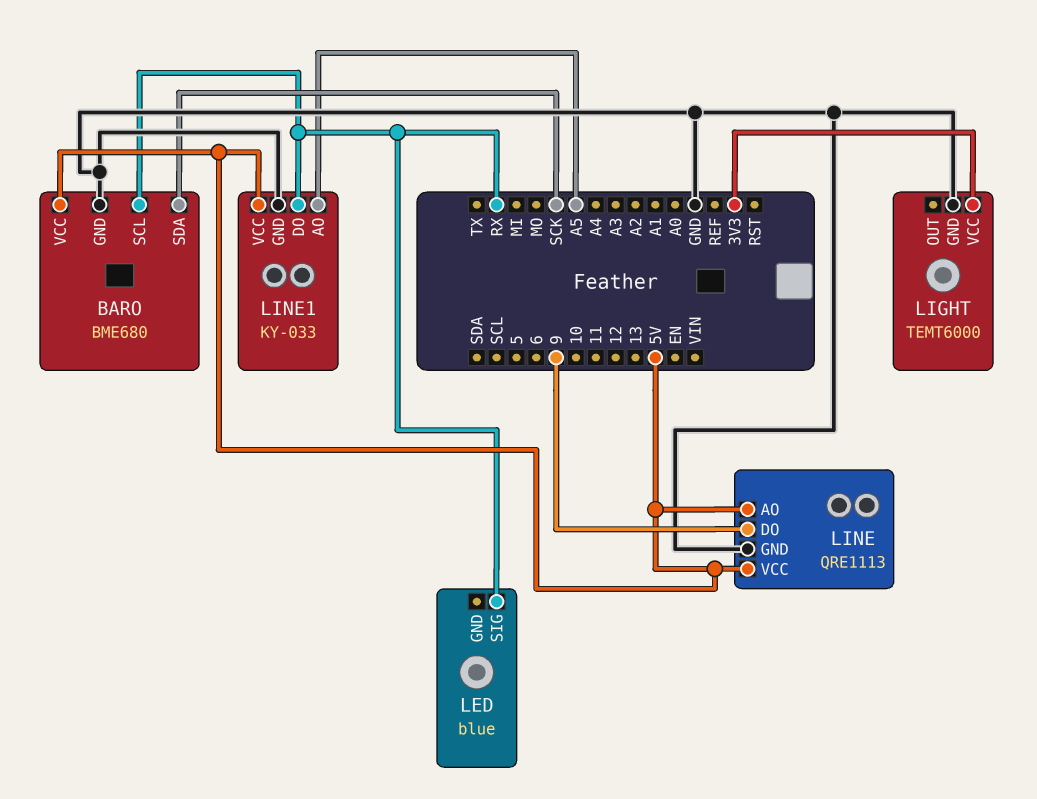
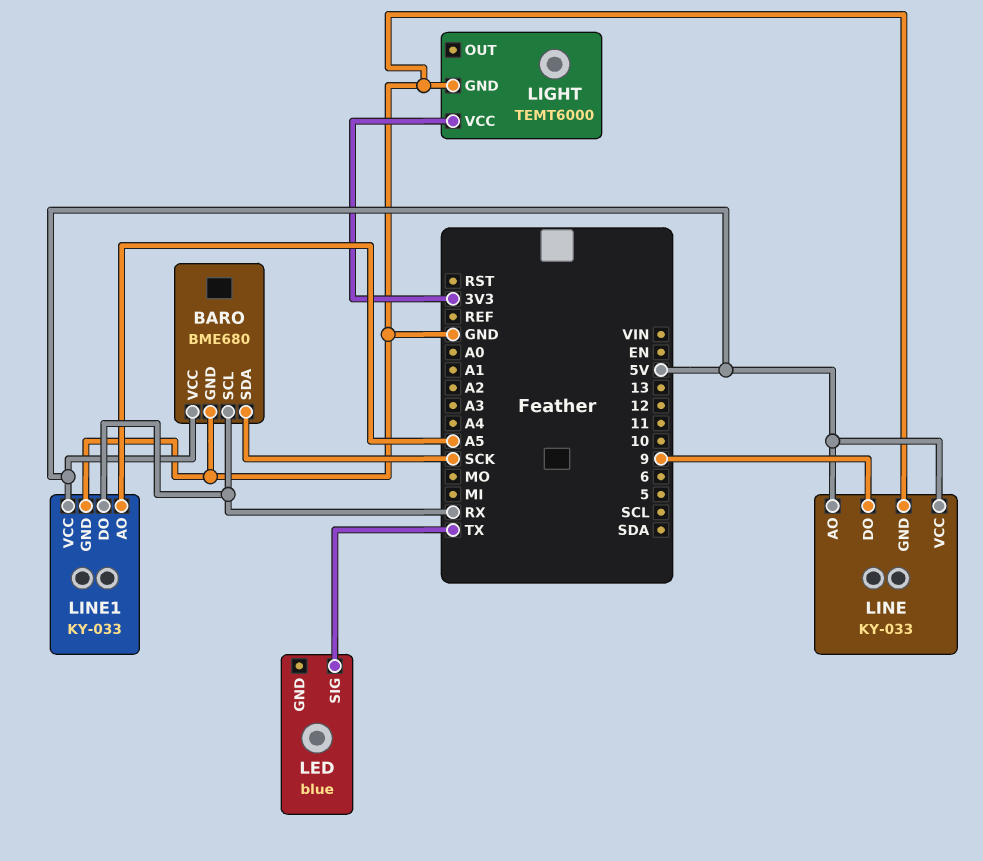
LED pin SIG: RX -> TX
LINE: QRE1113 -> KY-033

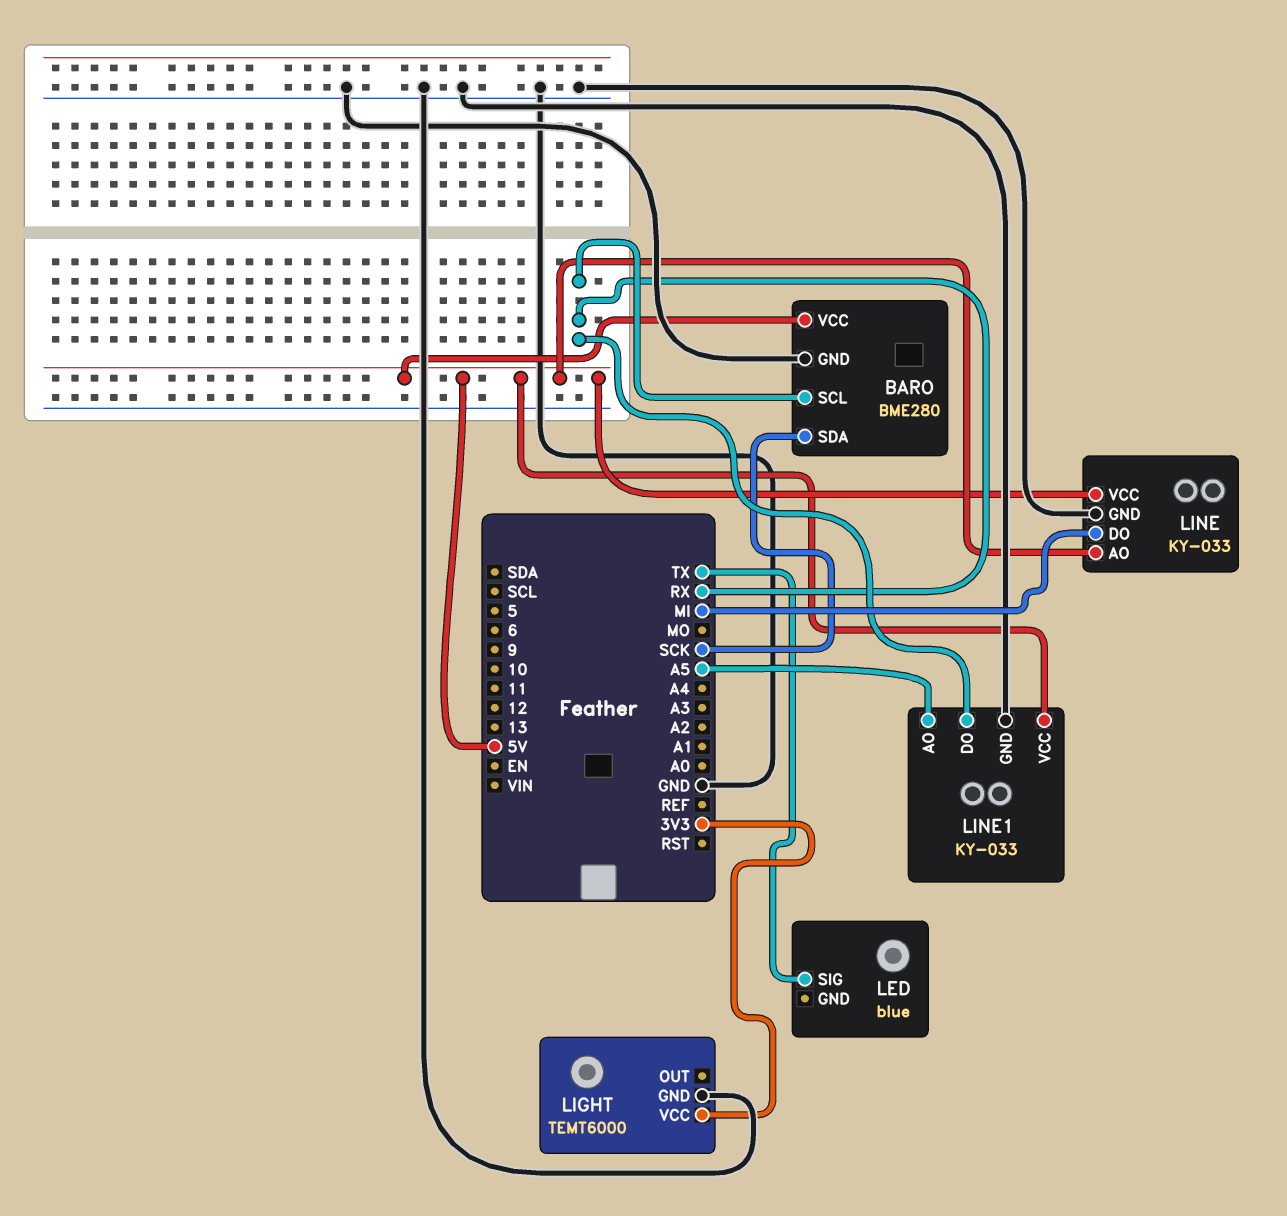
BARO: BME680 -> BME280
LINE pin DO: 9 -> MI

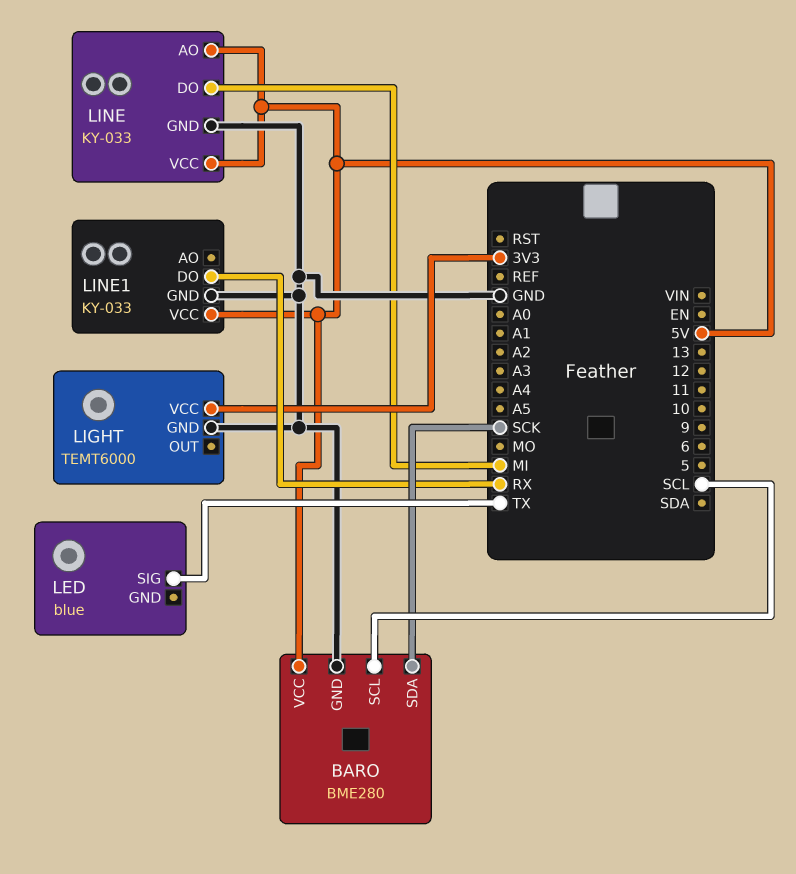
BARO pin SCL: RX -> SCL
LINE1 pin AO: A5 -> none

